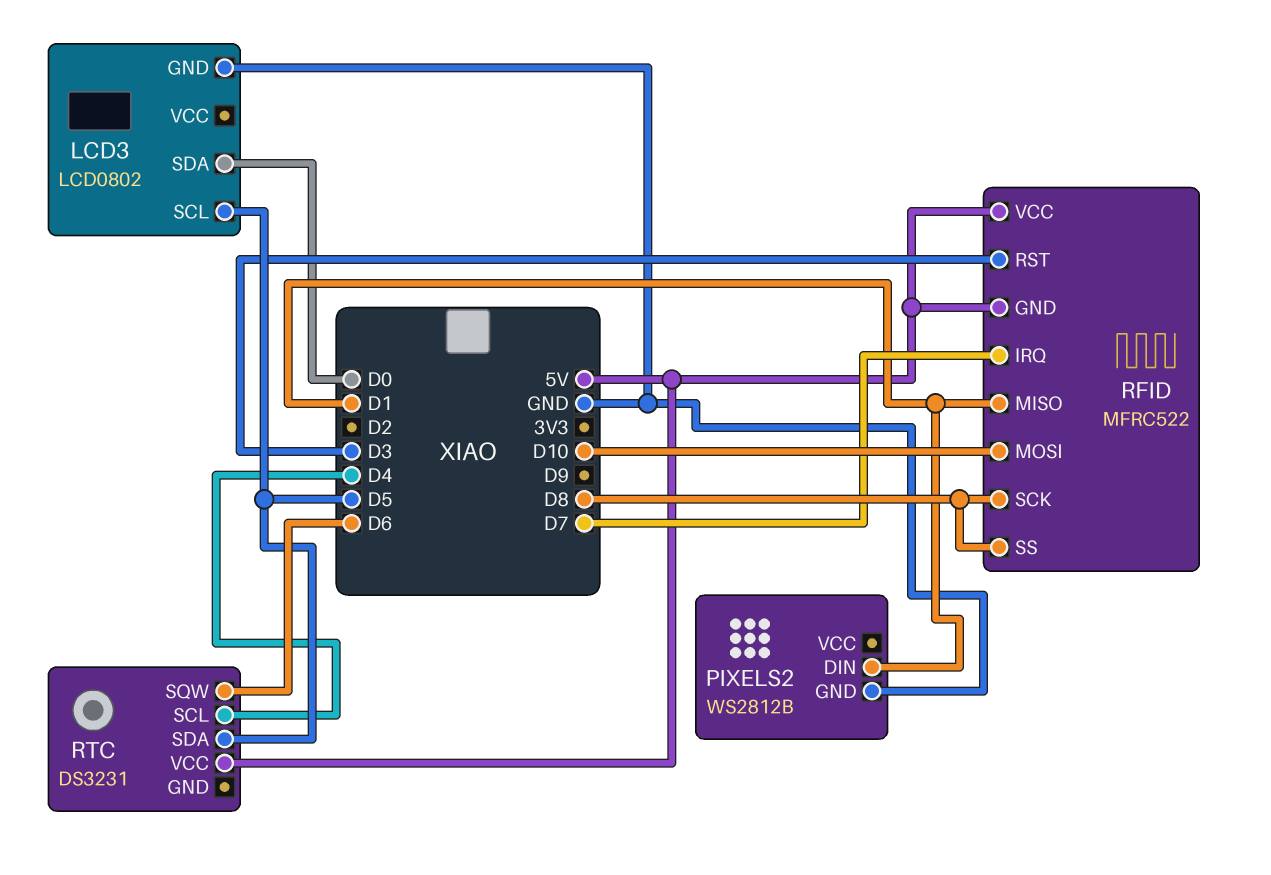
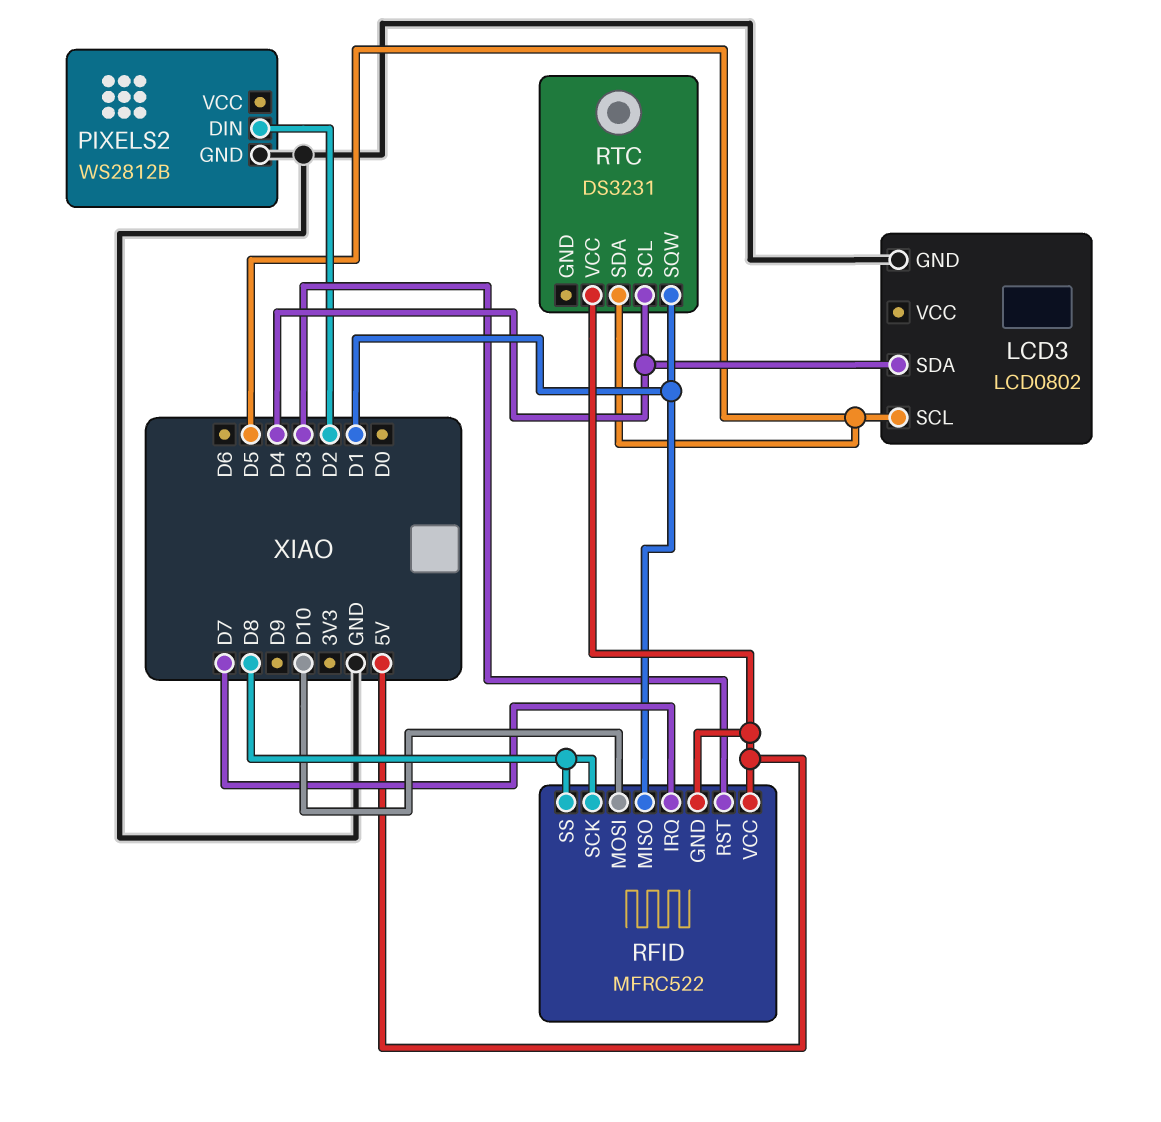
LCD3 pin SDA: D0 -> D4
PIXELS2 pin DIN: D1 -> D2
RTC pin SQW: D6 -> D1

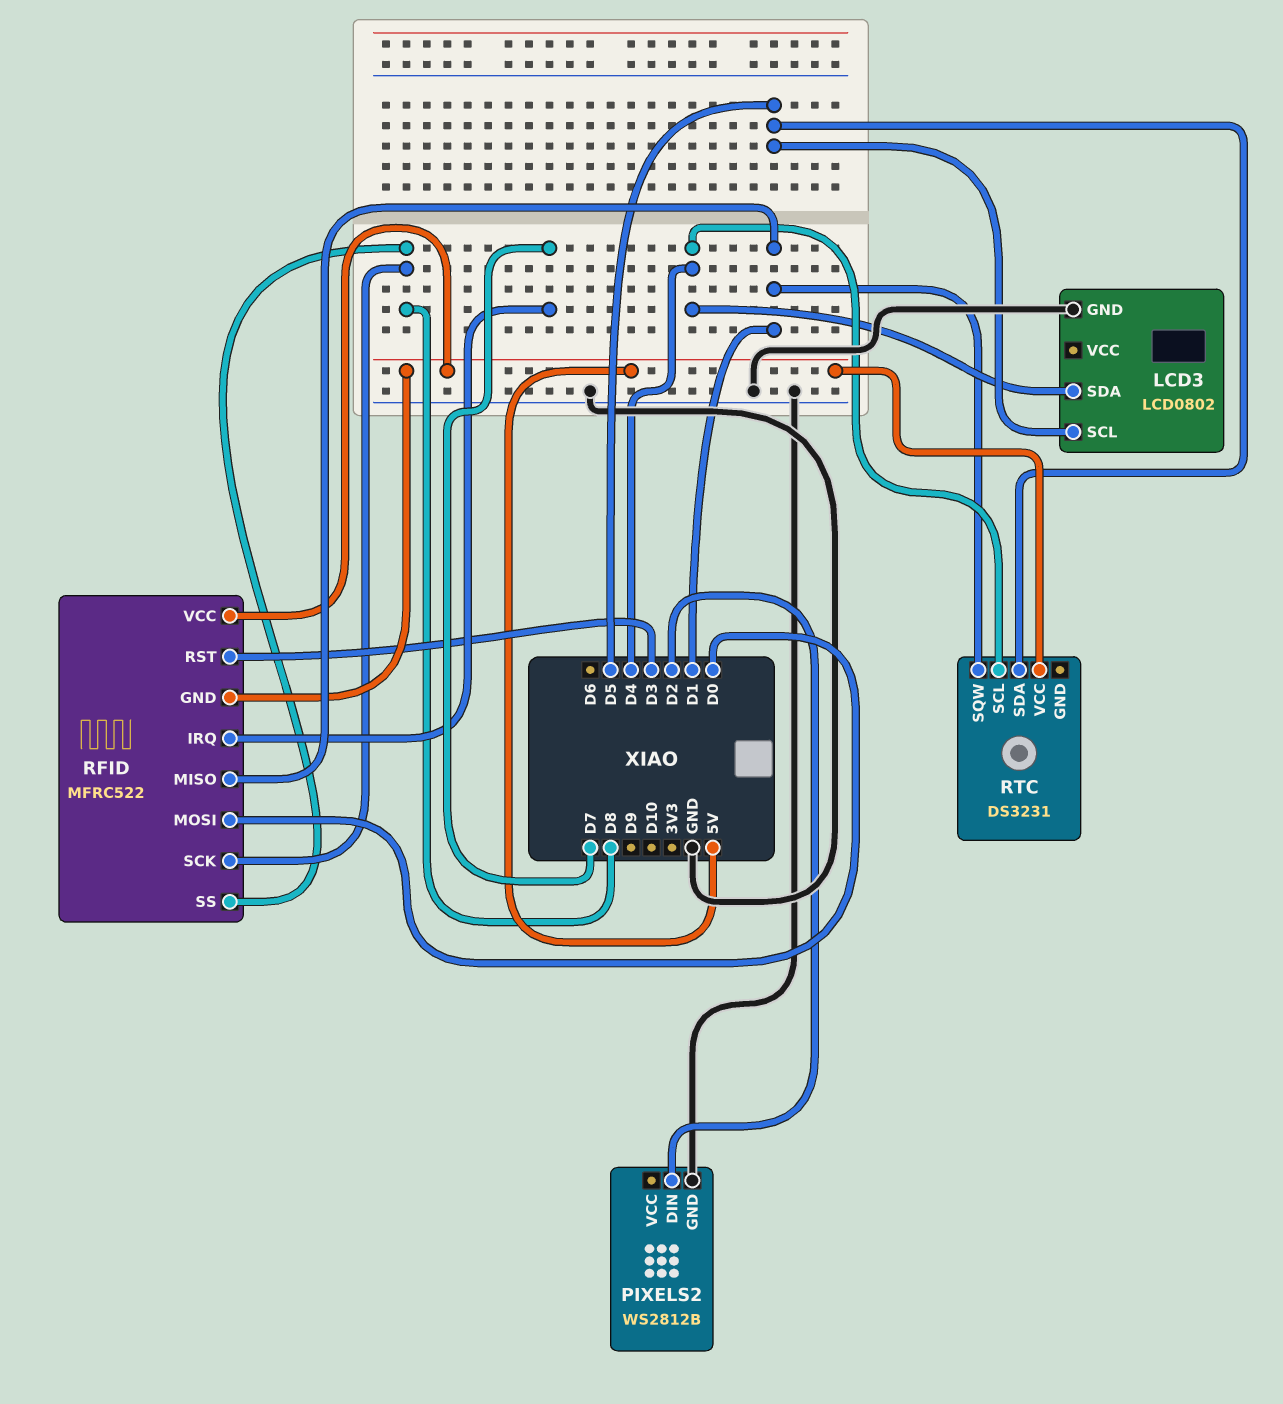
RFID pin MOSI: D10 -> D0

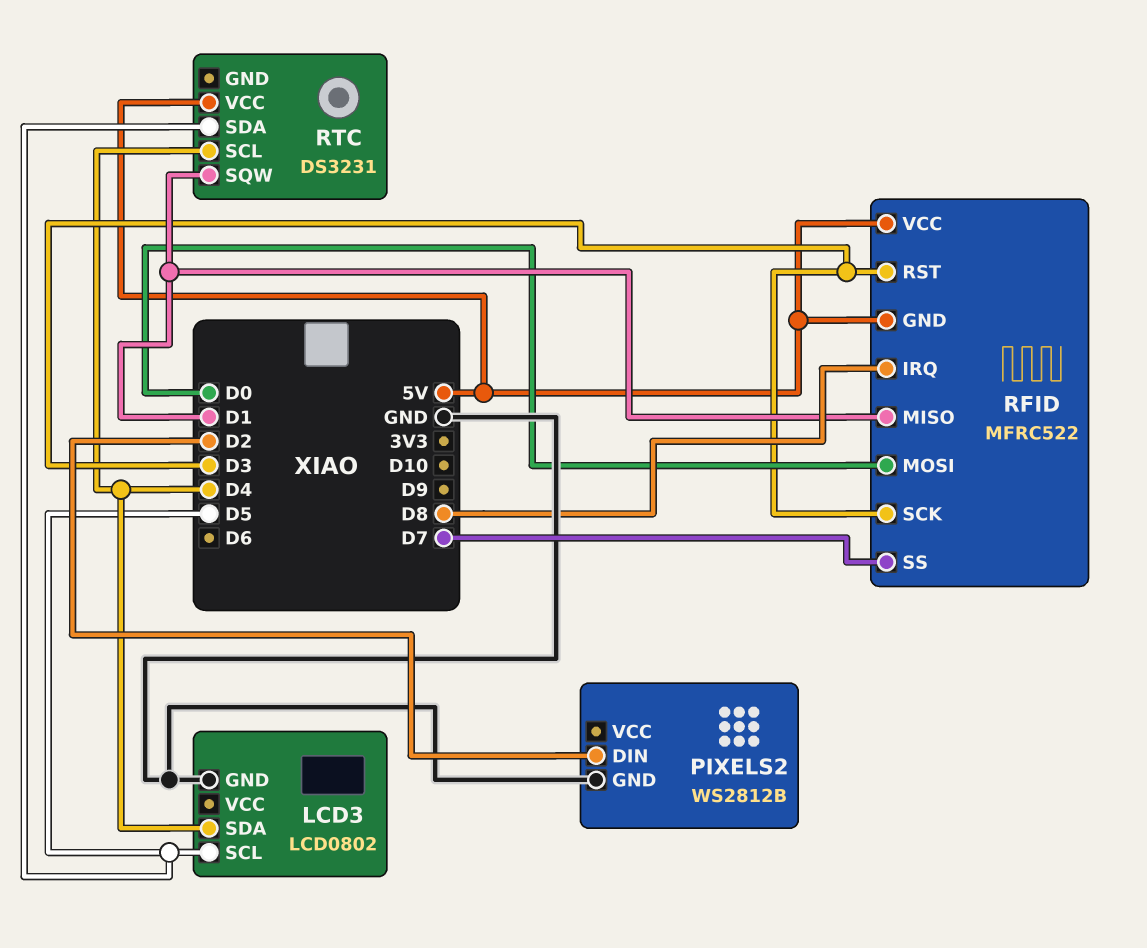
RFID pin IRQ: D7 -> D8
RFID pin SCK: D8 -> D3
RFID pin SS: D8 -> D7

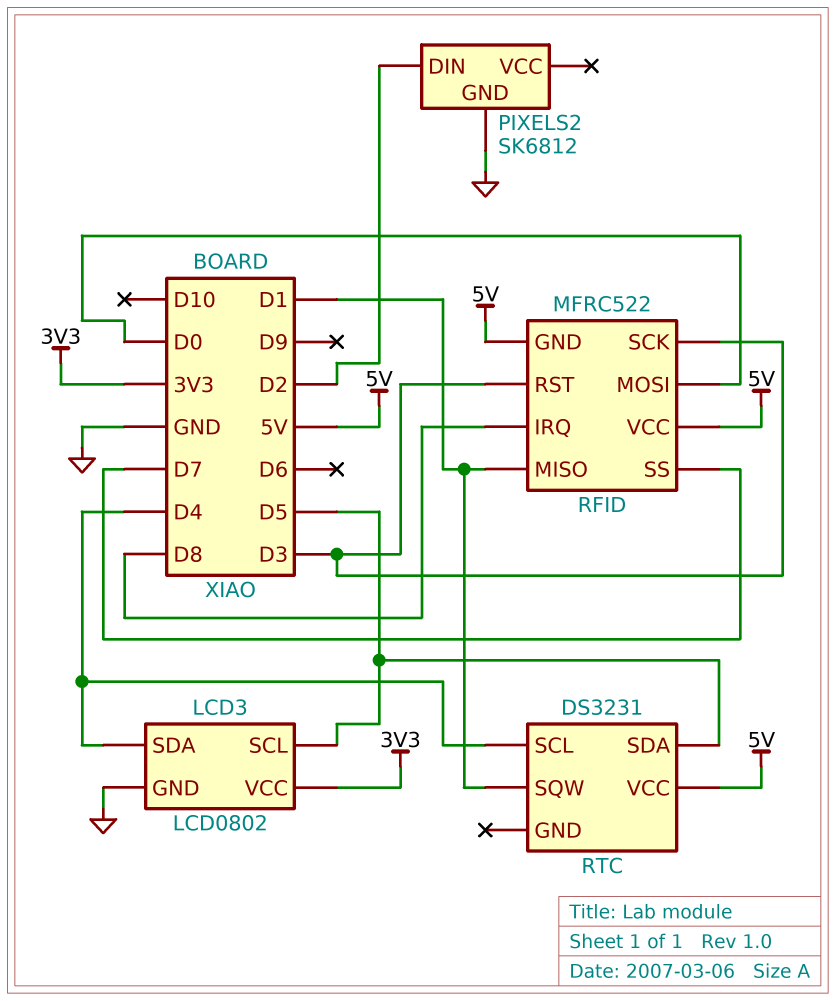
LCD3 pin VCC: none -> 3V3
PIXELS2: WS2812B -> SK6812

